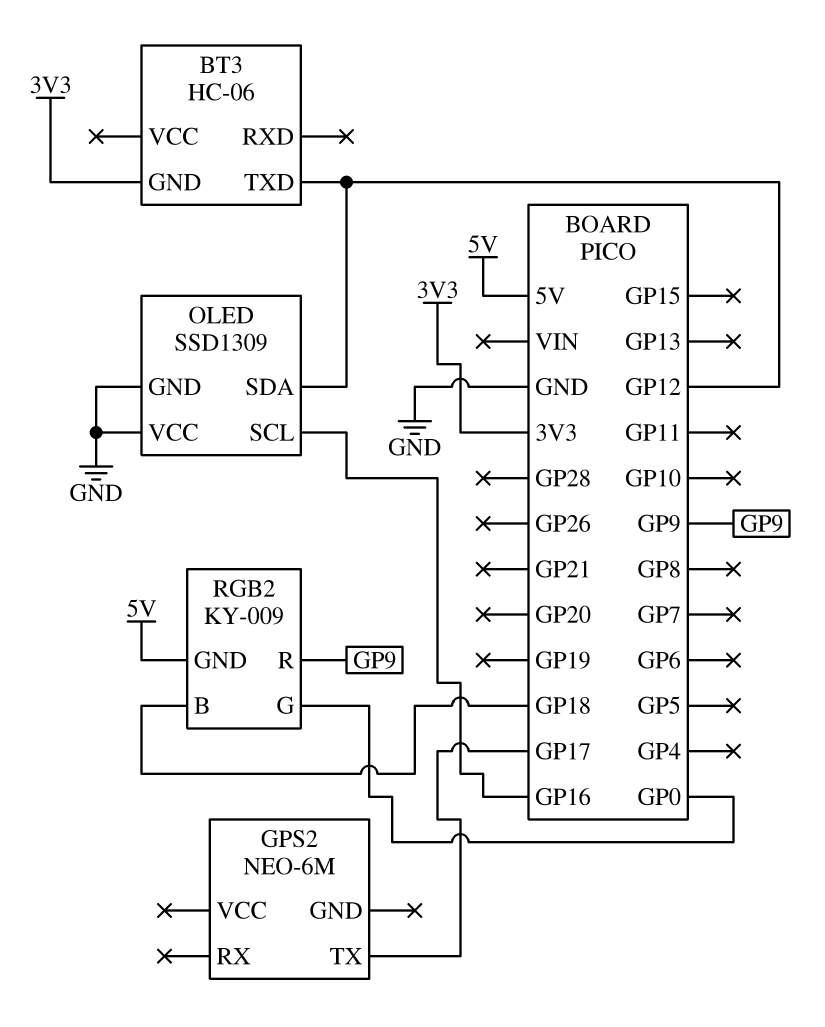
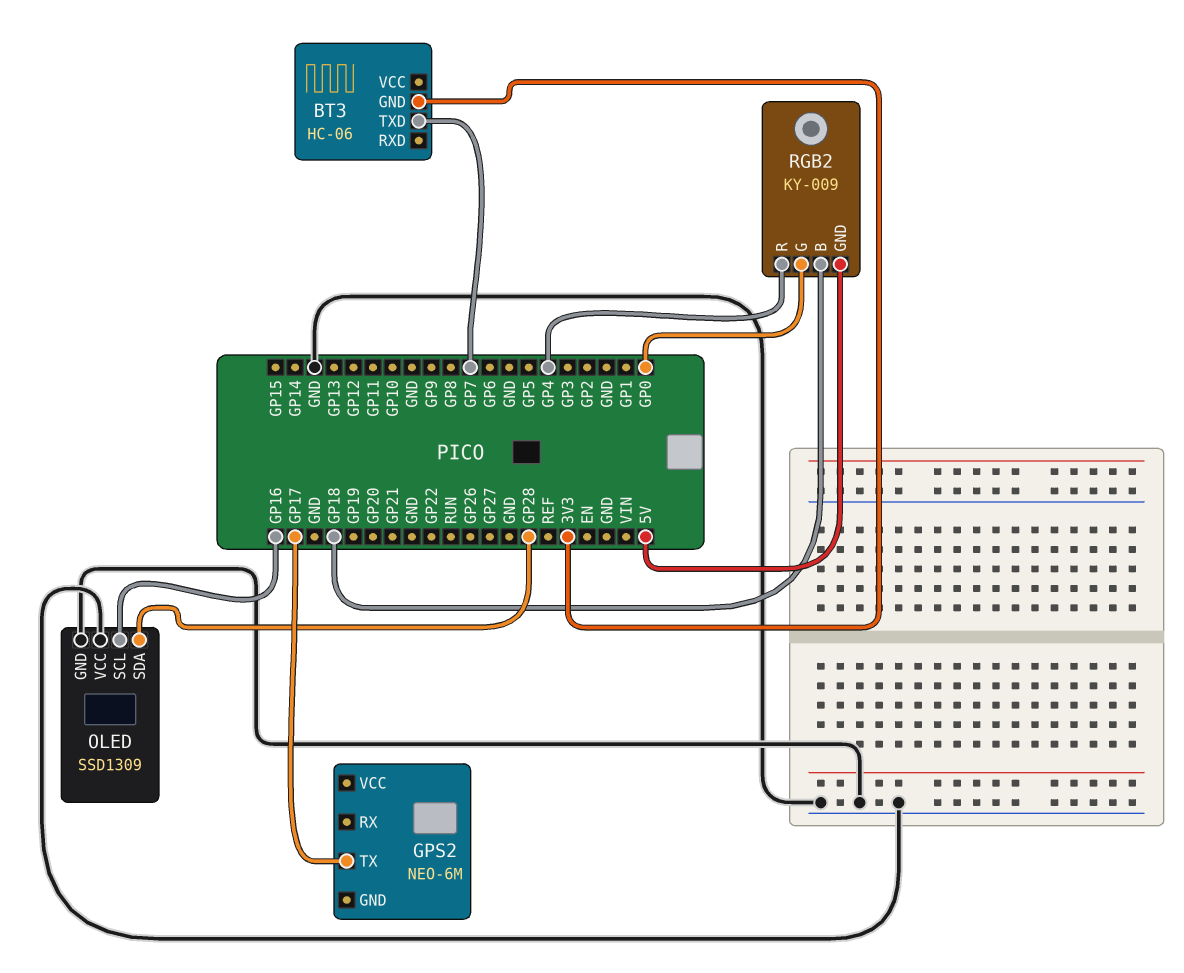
BT3 pin TXD: GP12 -> GP7
OLED pin SDA: GP12 -> GP28
RGB2 pin R: GP9 -> GP4

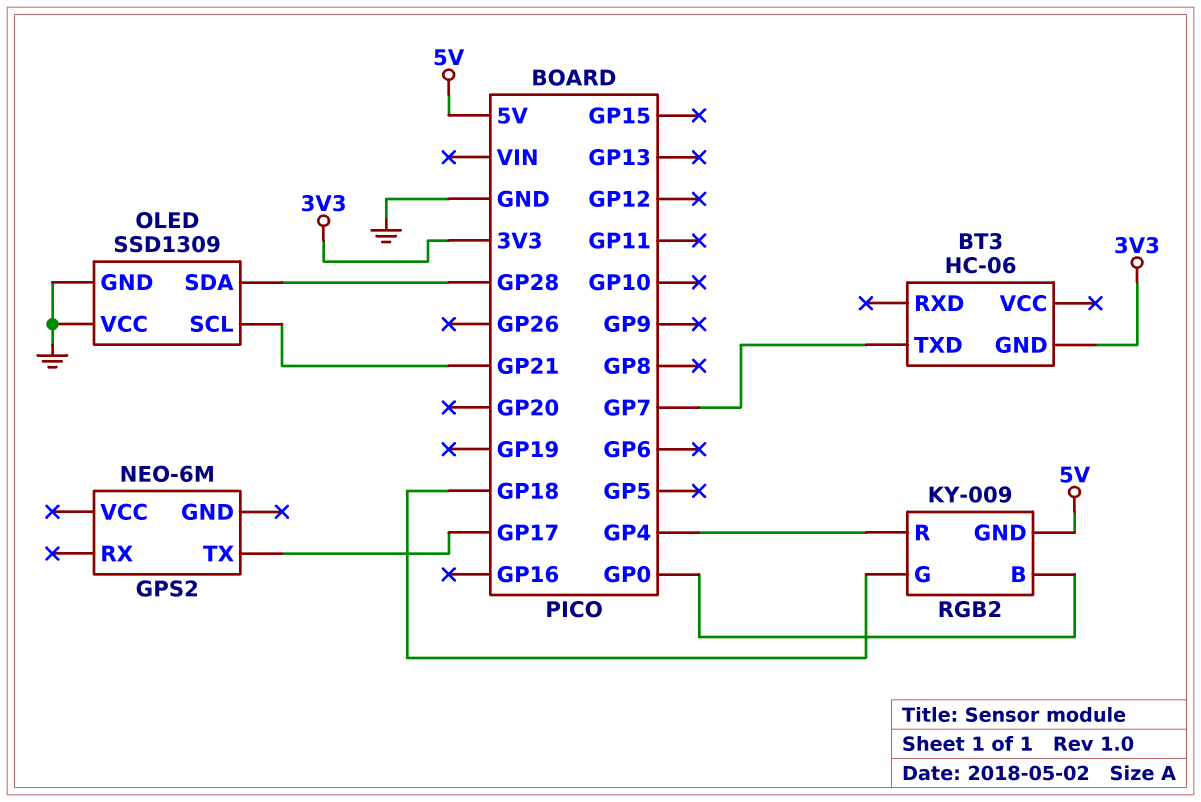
OLED pin SCL: GP16 -> GP21
RGB2 pin B: GP18 -> GP0
RGB2 pin G: GP0 -> GP18

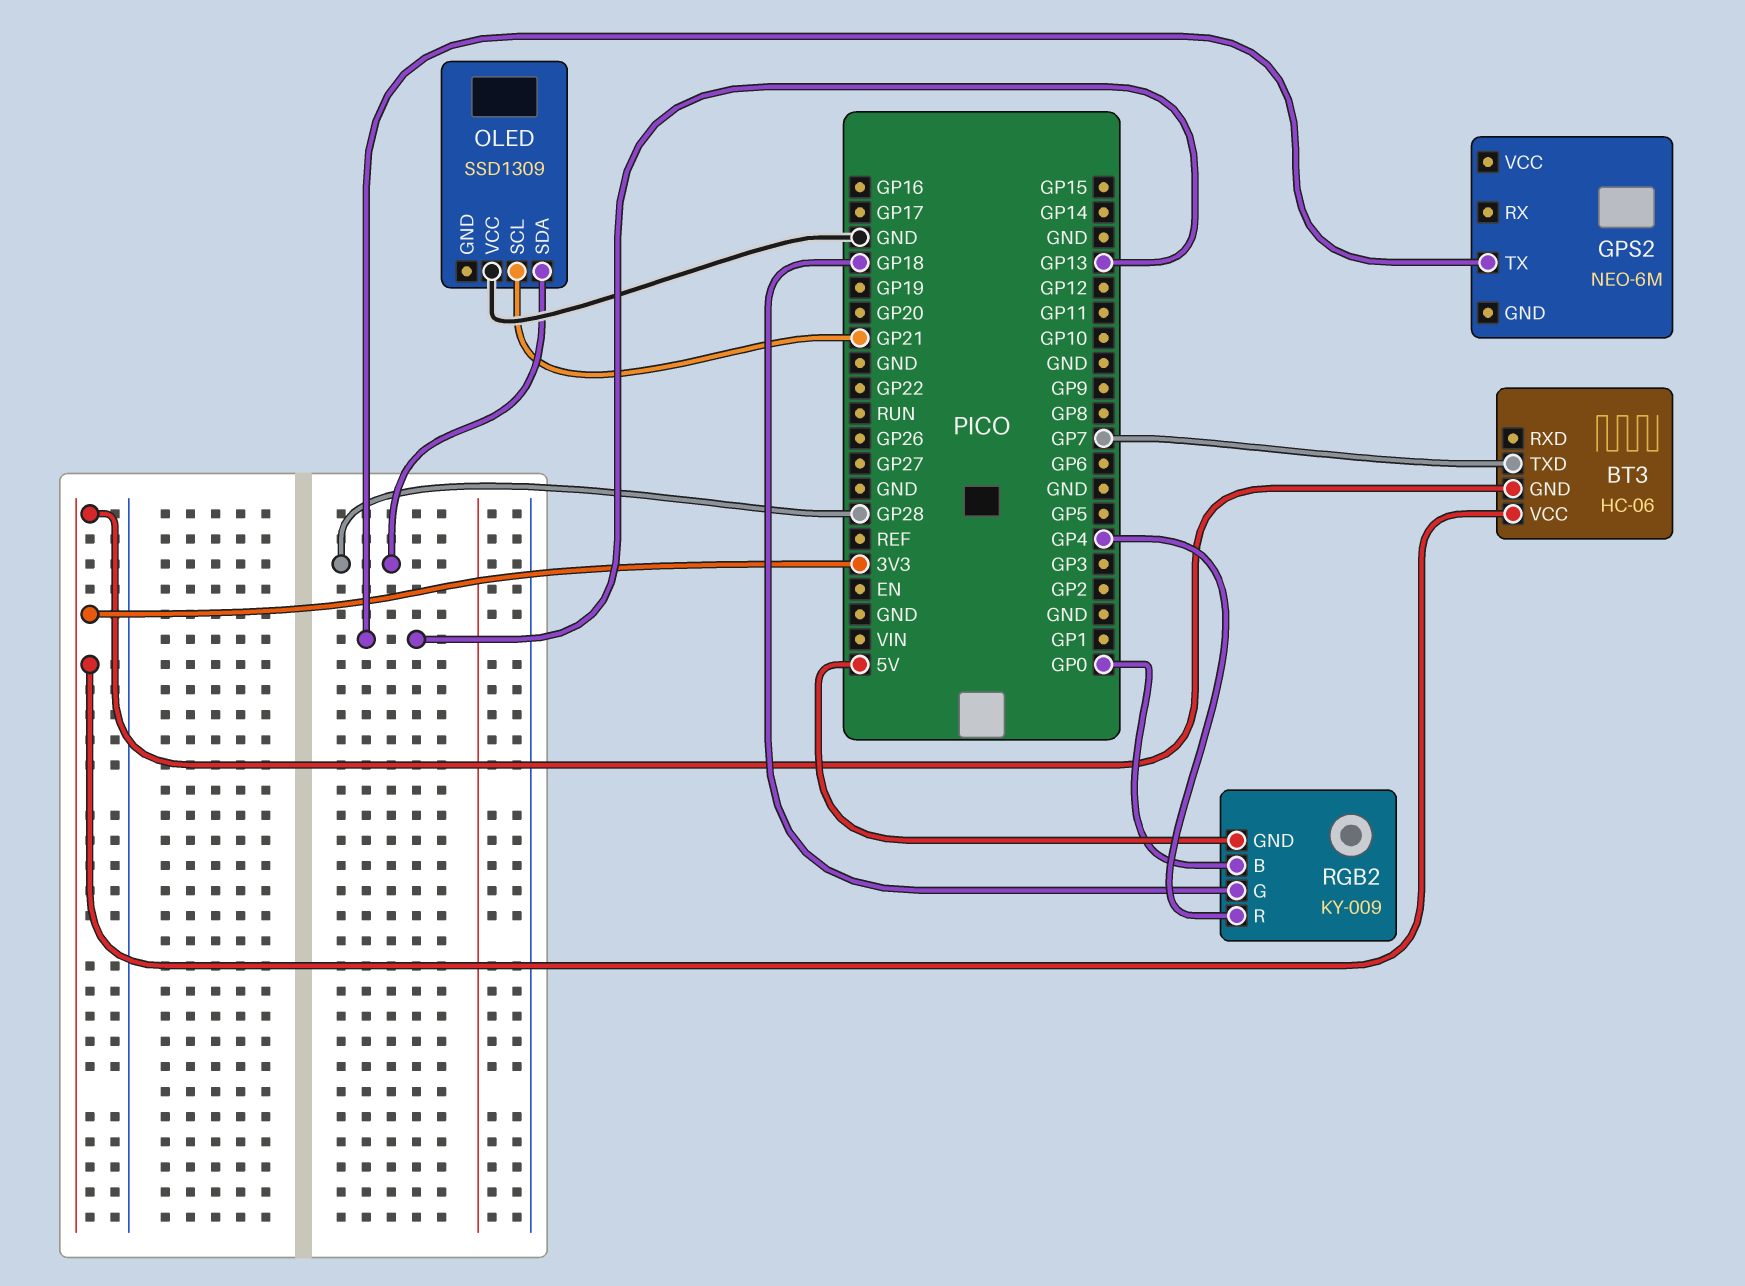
BT3 pin VCC: none -> 3V3
GPS2 pin TX: GP17 -> GP13
OLED pin GND: GND -> none

